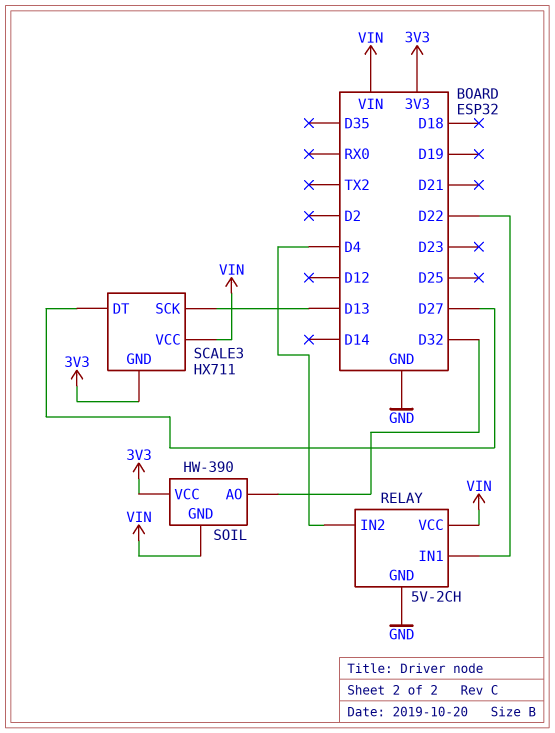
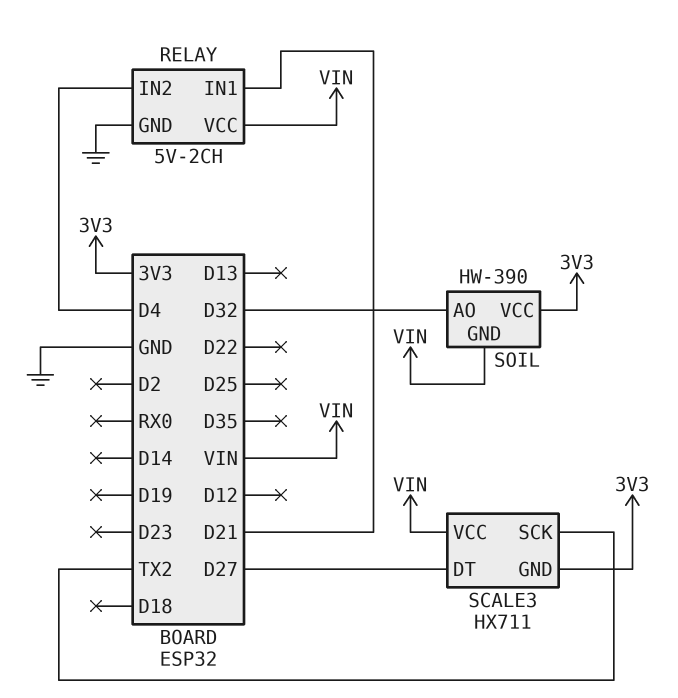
RELAY pin IN1: D22 -> D21
SCALE3 pin SCK: D13 -> TX2

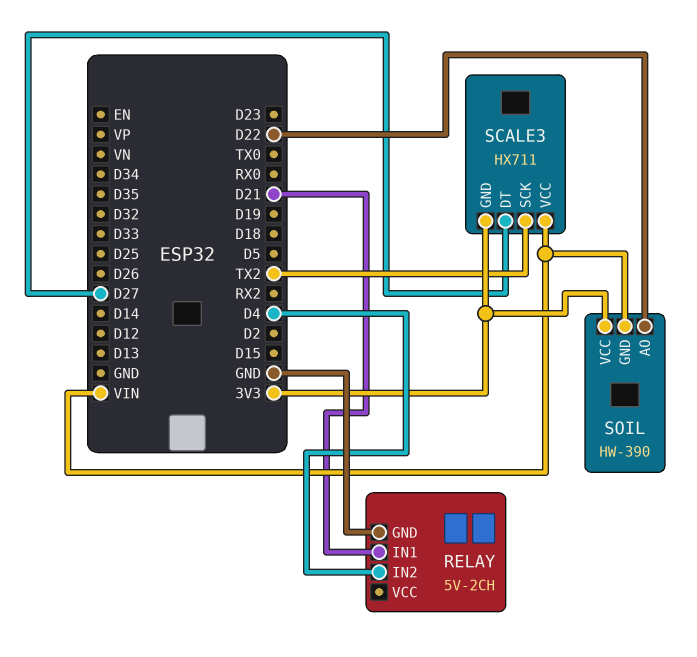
RELAY pin VCC: VIN -> none
SOIL pin AO: D32 -> D22

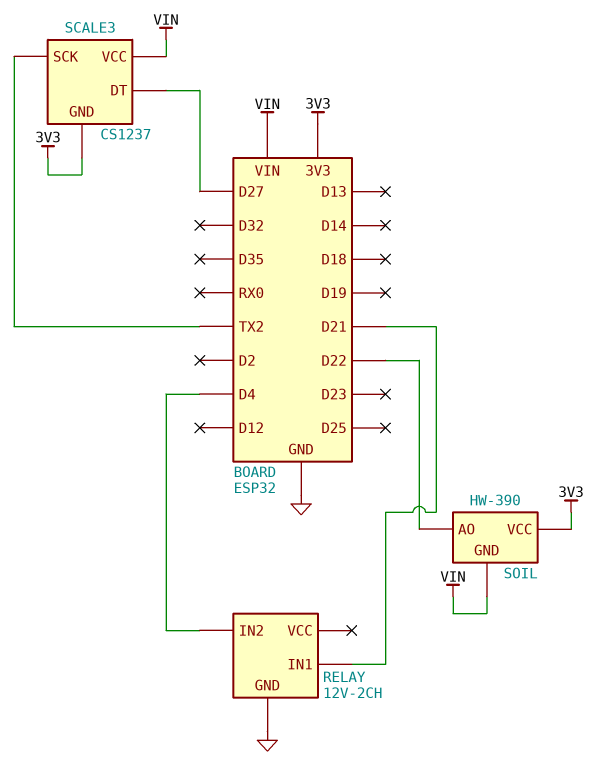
RELAY: 5V-2CH -> 12V-2CH
SCALE3: HX711 -> CS1237

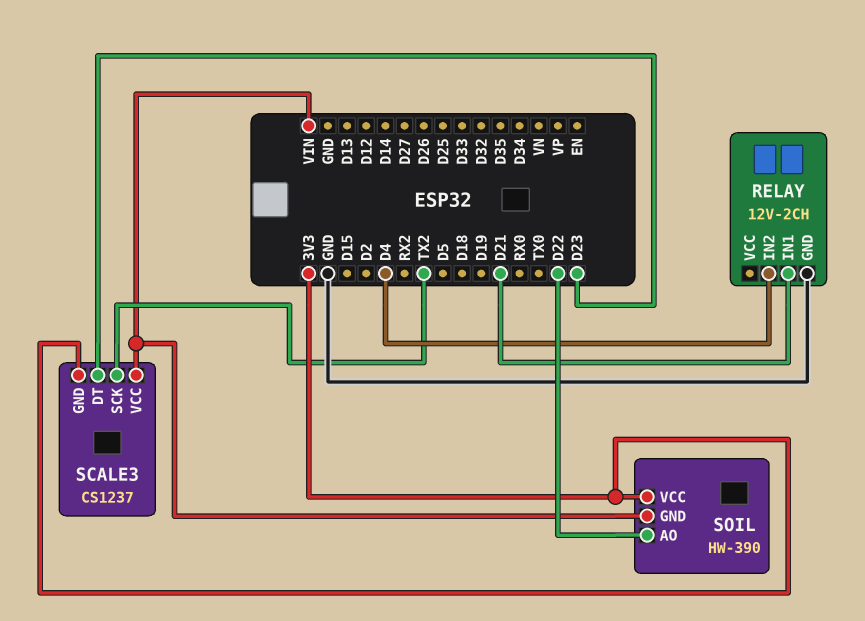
SCALE3 pin DT: D27 -> D23

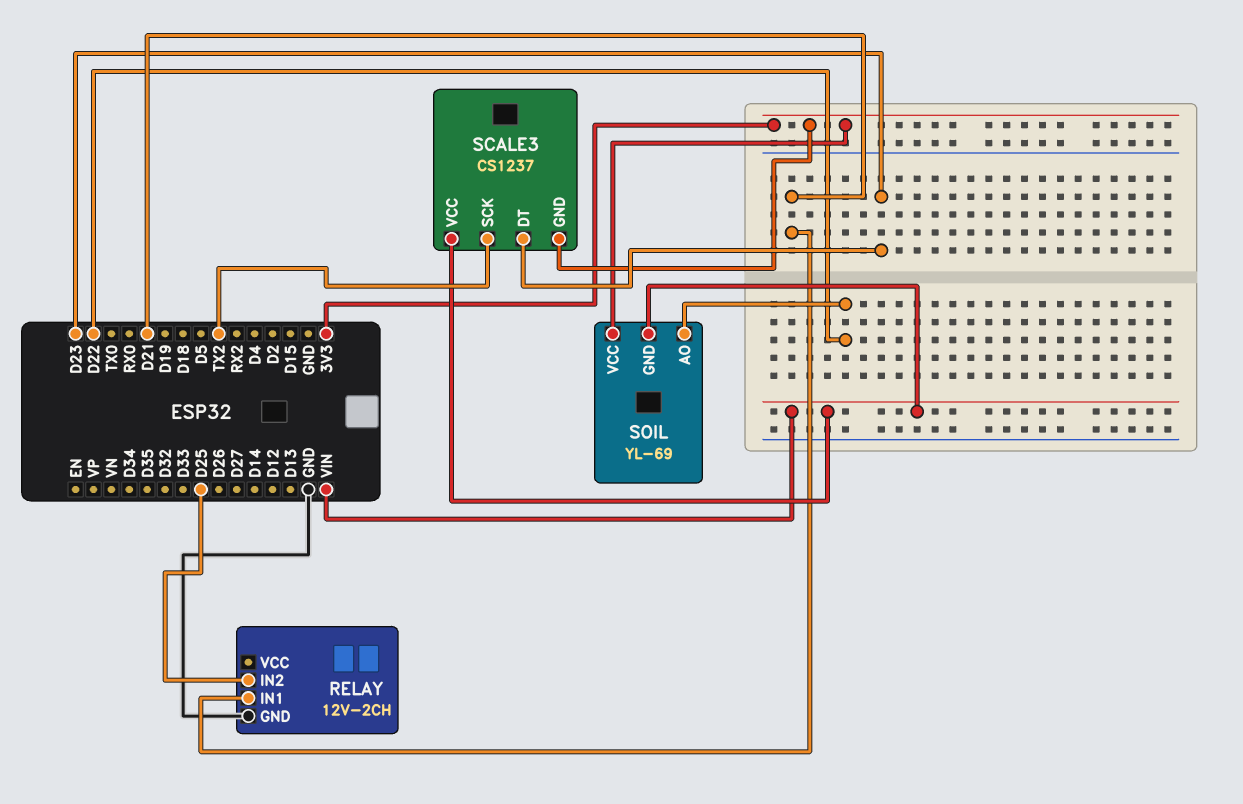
RELAY pin IN2: D4 -> D25
SOIL: HW-390 -> YL-69

